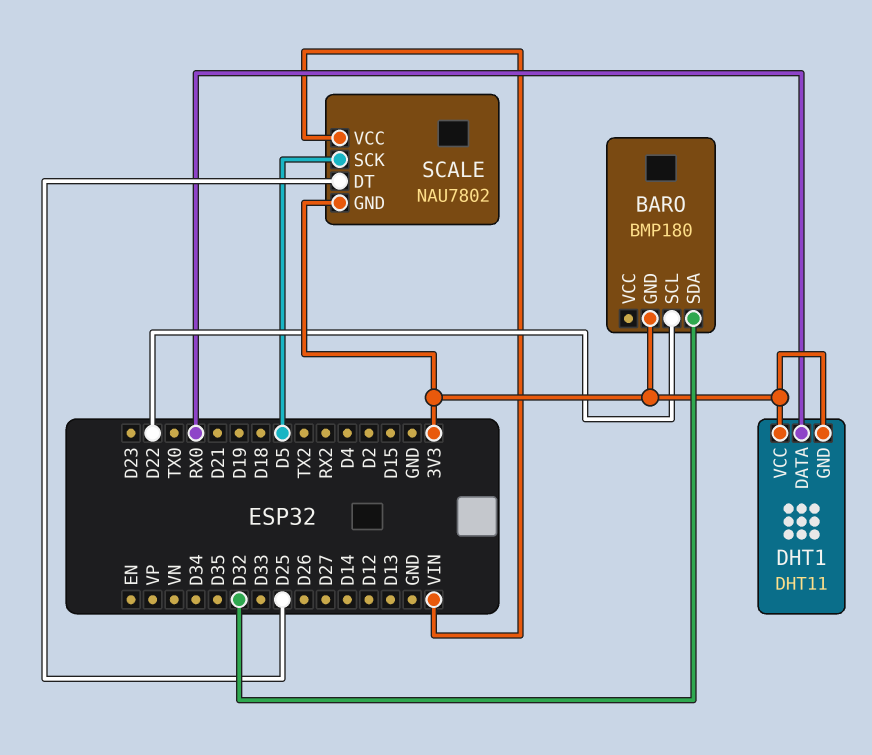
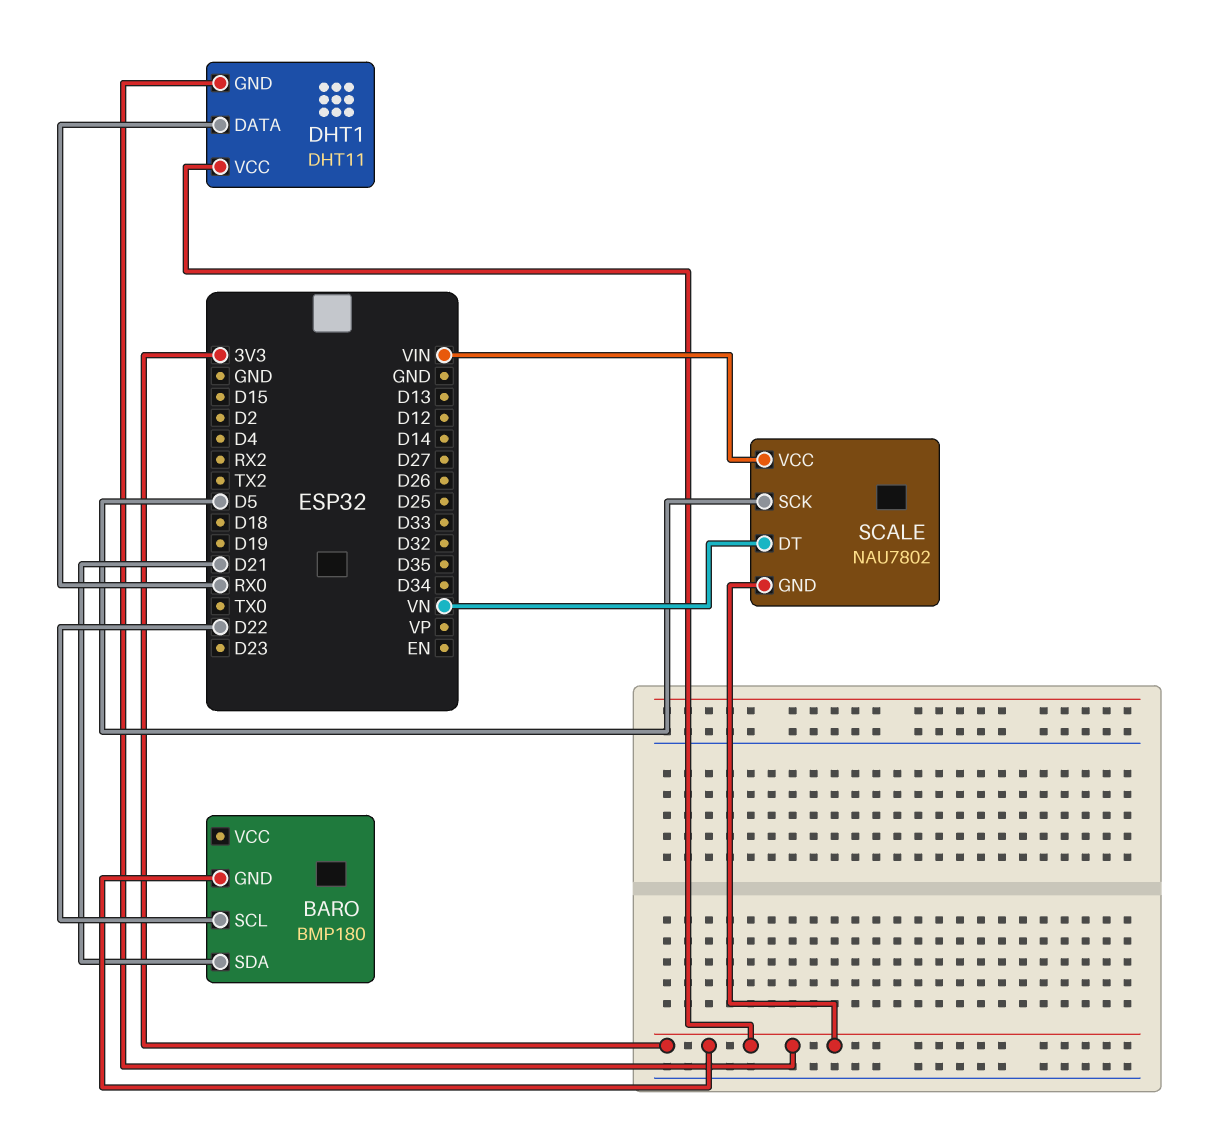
BARO pin SDA: D32 -> D21
SCALE pin DT: D25 -> VN

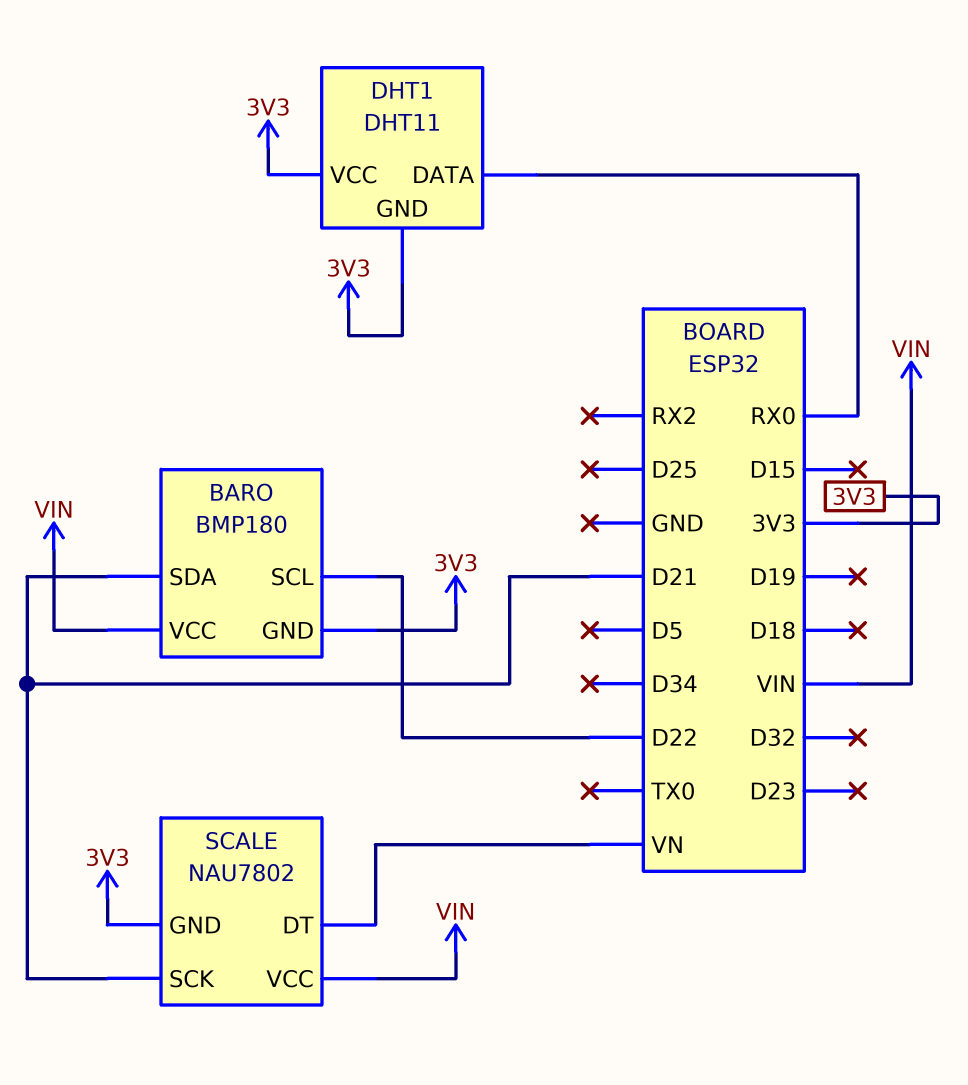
BARO pin VCC: none -> VIN
SCALE pin SCK: D5 -> D21

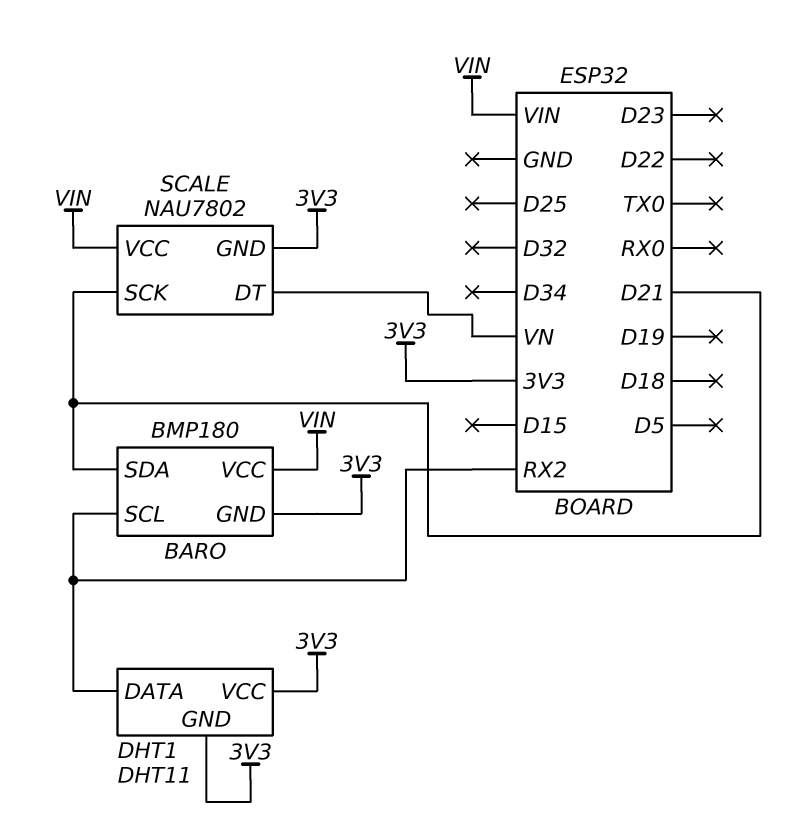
BARO pin SCL: D22 -> RX2
DHT1 pin DATA: RX0 -> RX2

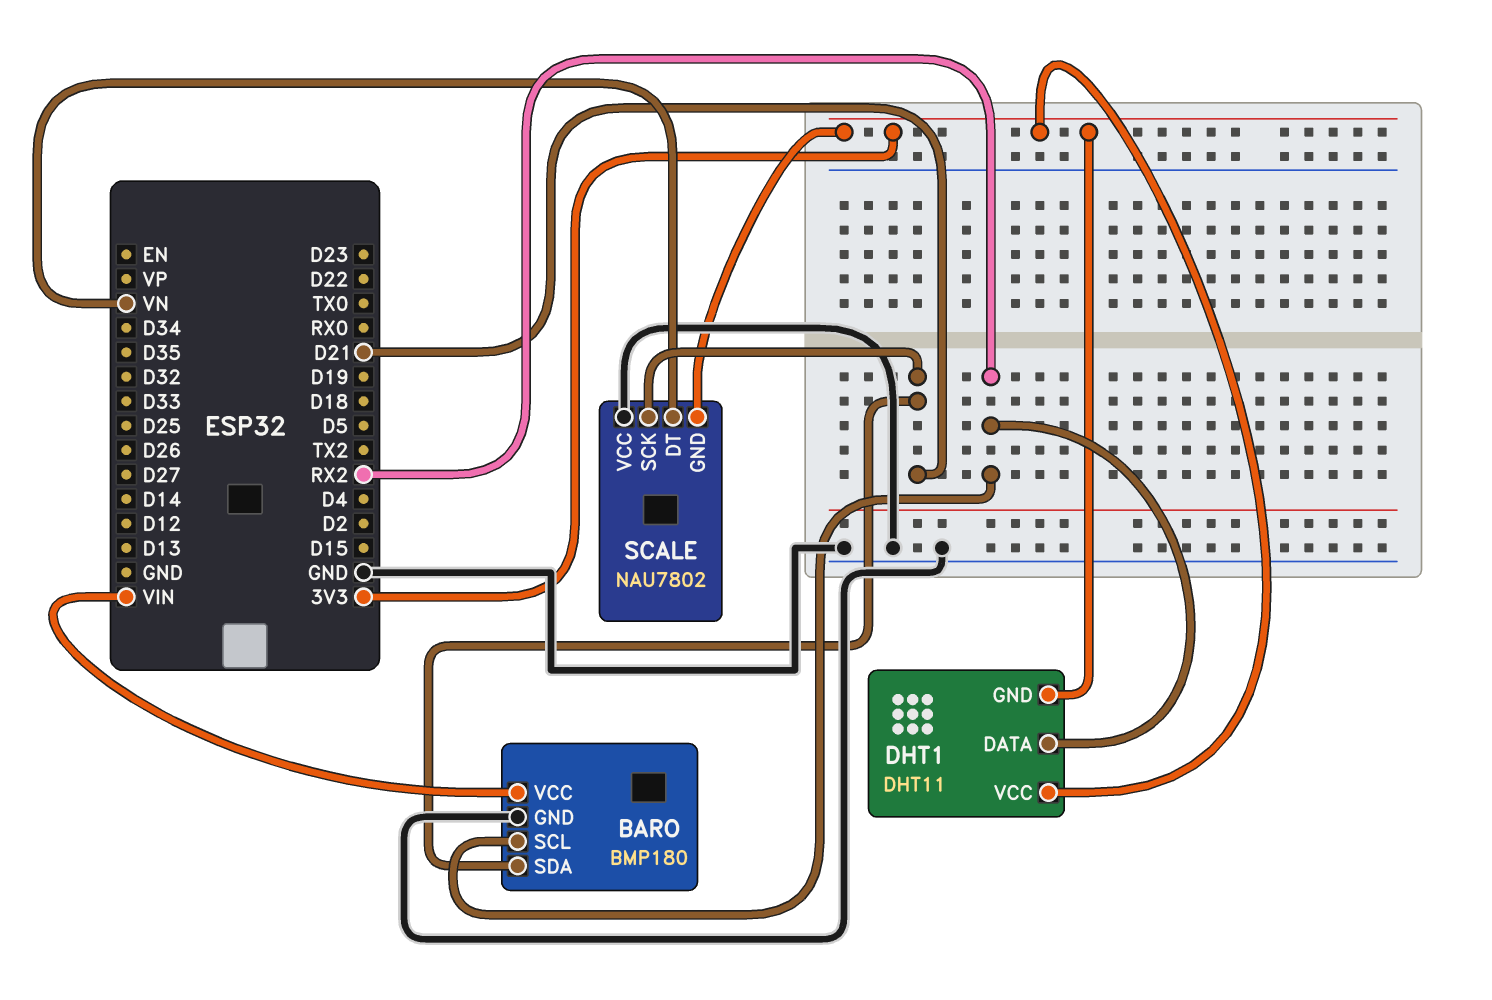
BARO pin GND: 3V3 -> GND
SCALE pin VCC: VIN -> GND

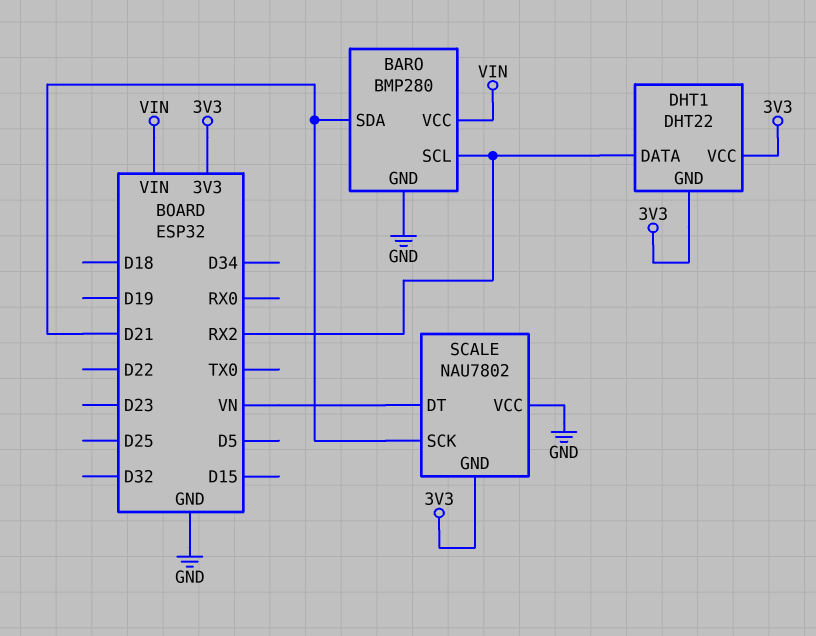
BARO: BMP180 -> BMP280
DHT1: DHT11 -> DHT22

